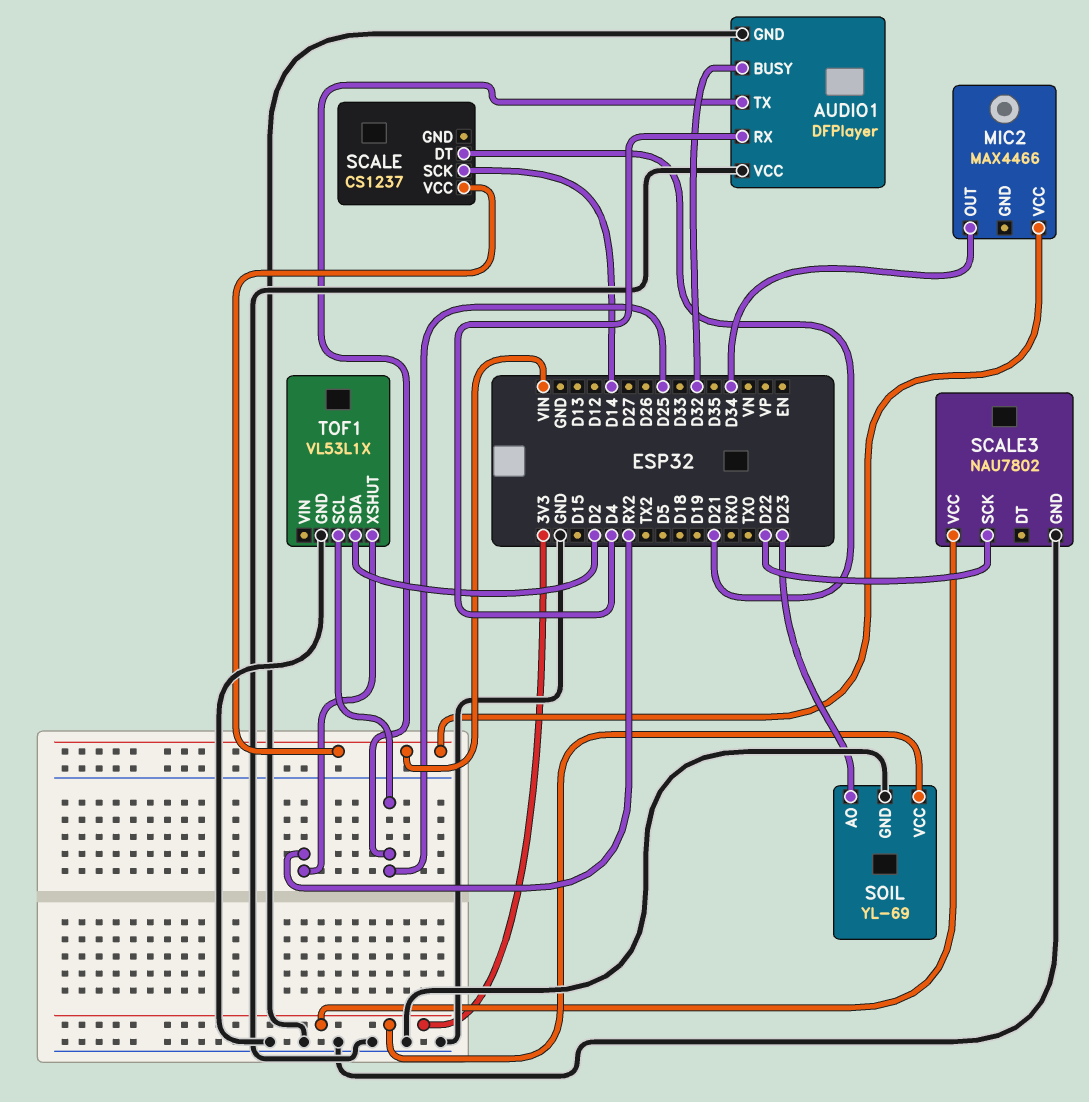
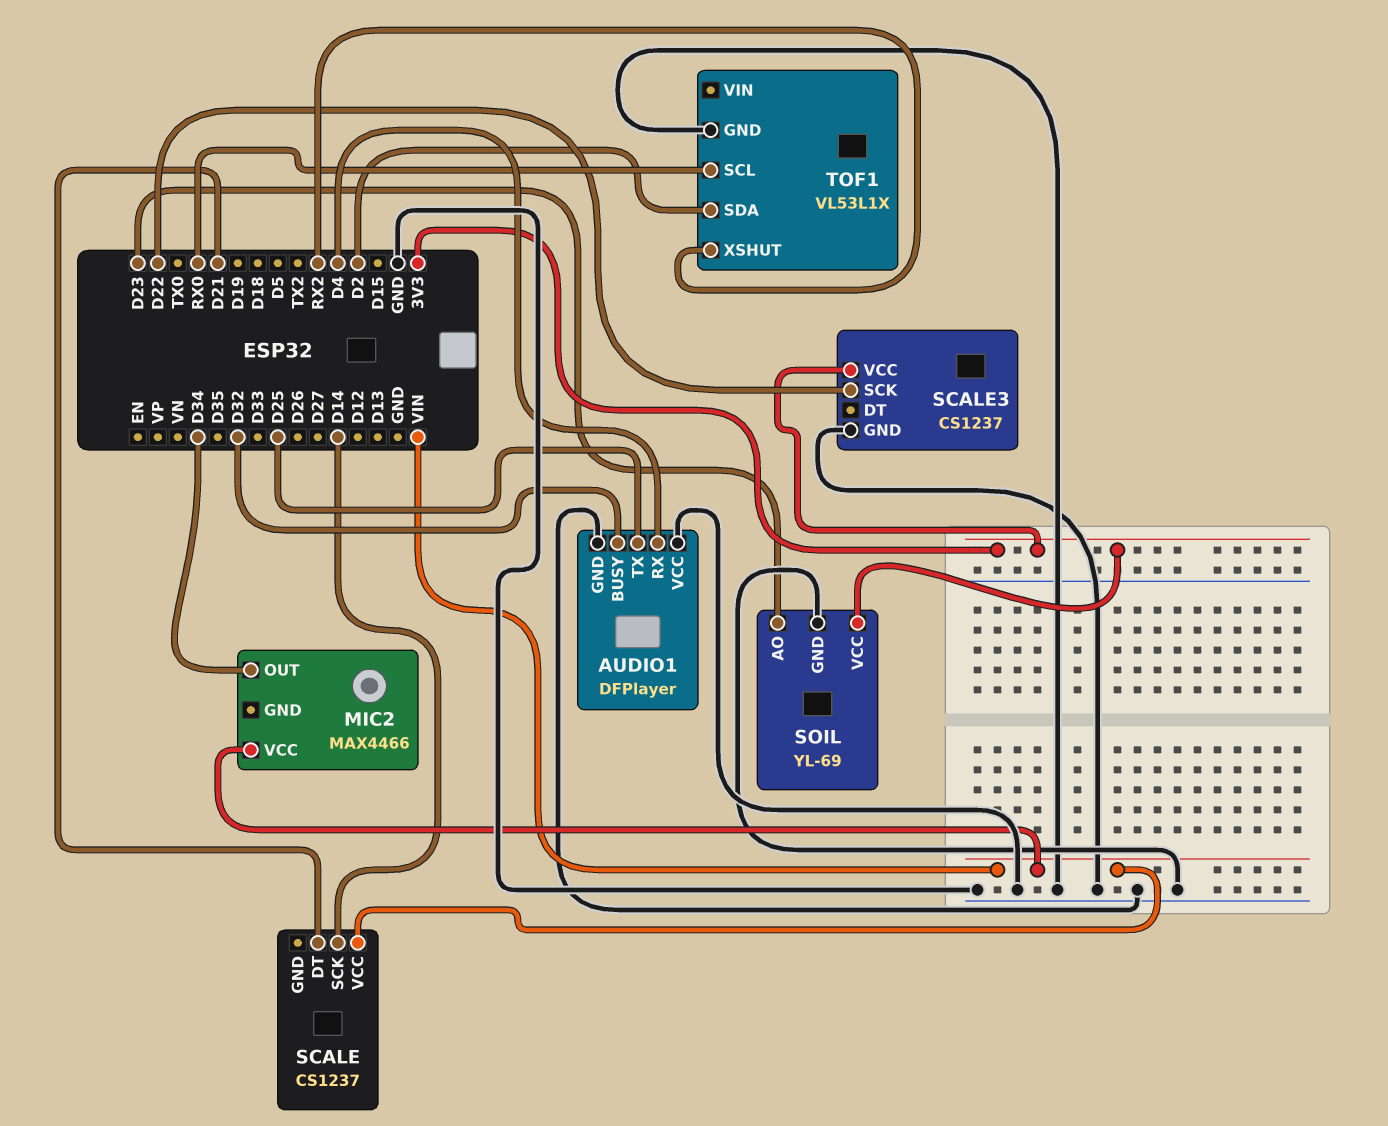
SCALE3: NAU7802 -> CS1237
TOF1 pin SCL: D25 -> RX0

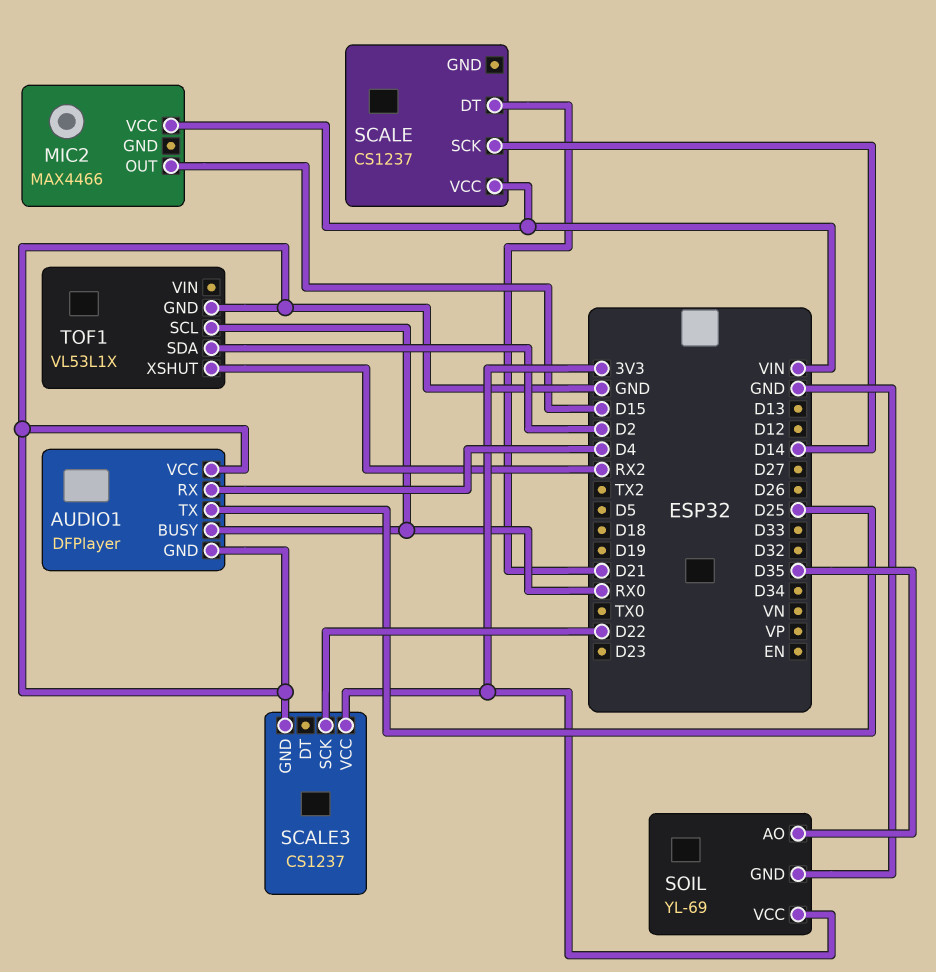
AUDIO1 pin BUSY: D32 -> RX0
MIC2 pin OUT: D34 -> D15
SOIL pin AO: D23 -> D35

